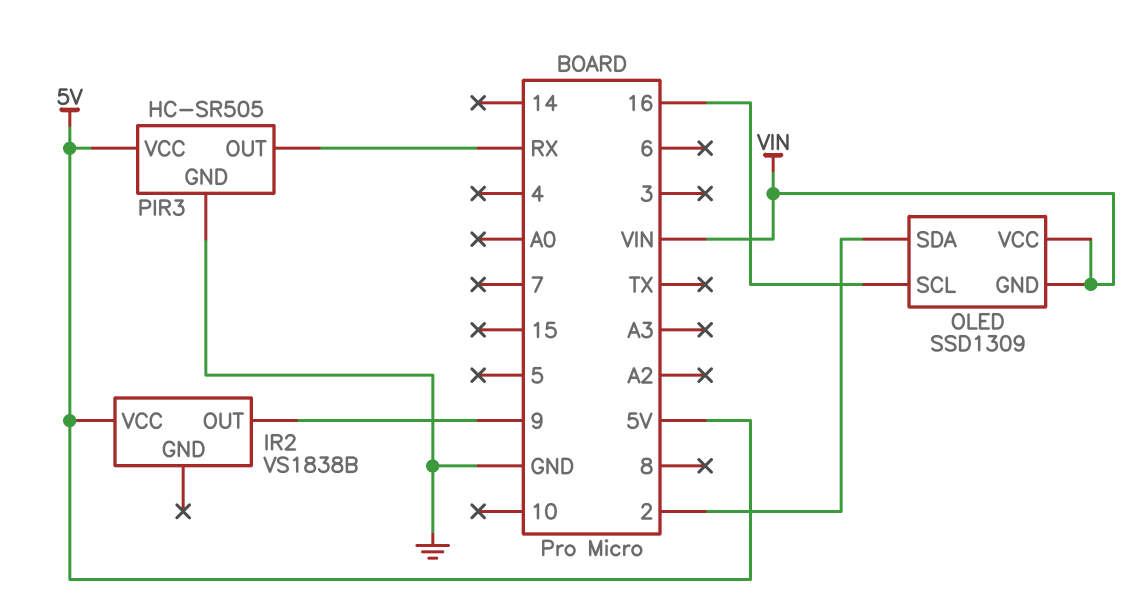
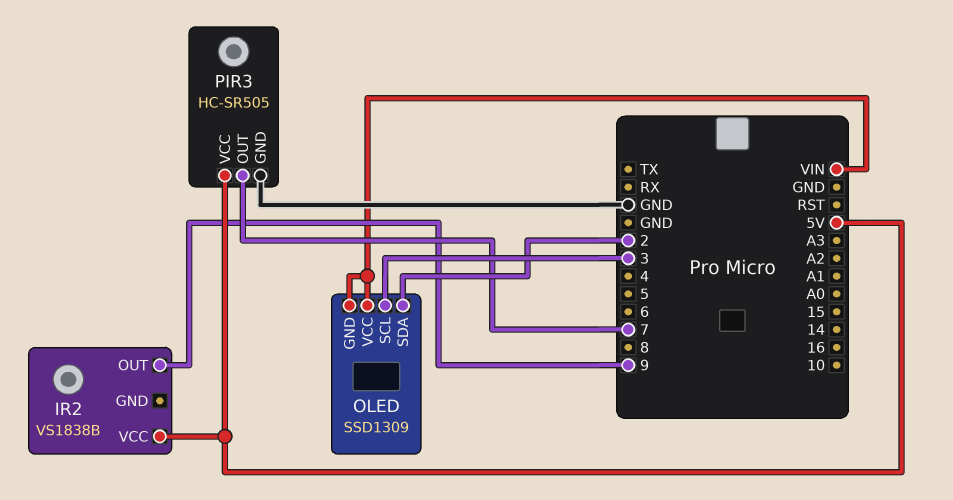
OLED pin SCL: 16 -> 3
PIR3 pin OUT: RX -> 7

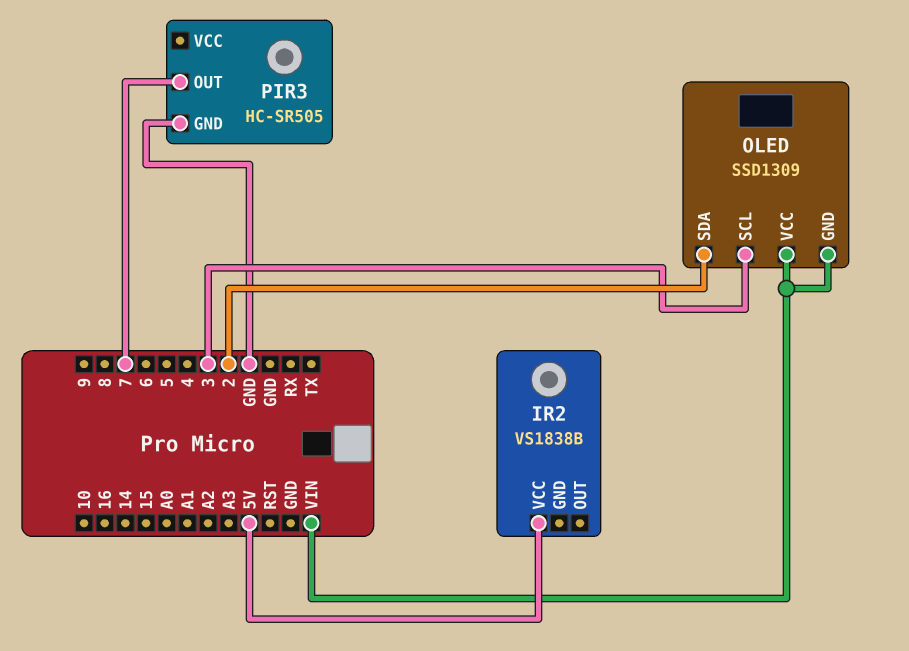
IR2 pin OUT: 9 -> none
PIR3 pin VCC: 5V -> none

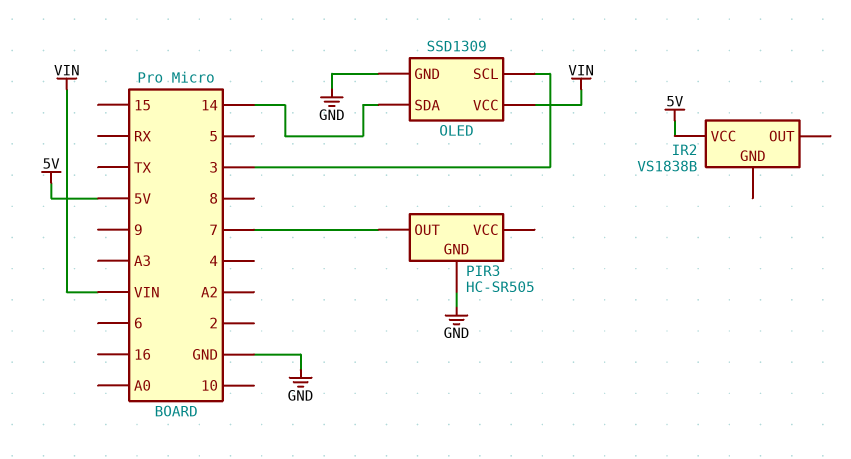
OLED pin GND: VIN -> GND
OLED pin SDA: 2 -> 14

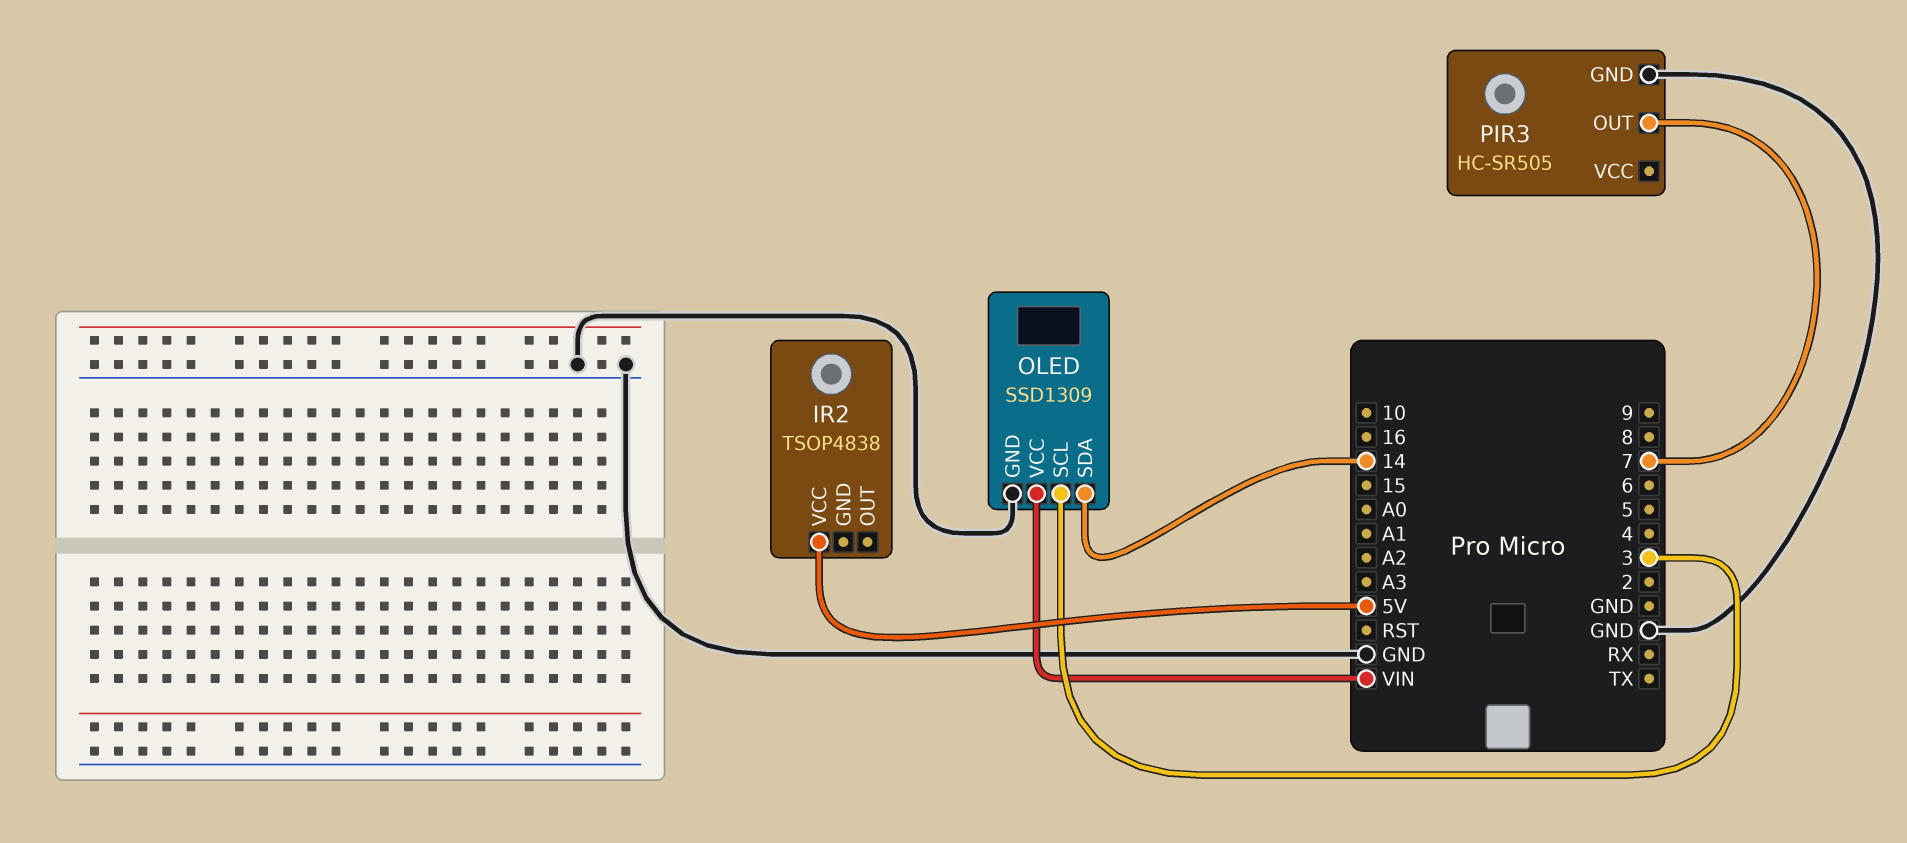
IR2: VS1838B -> TSOP4838

